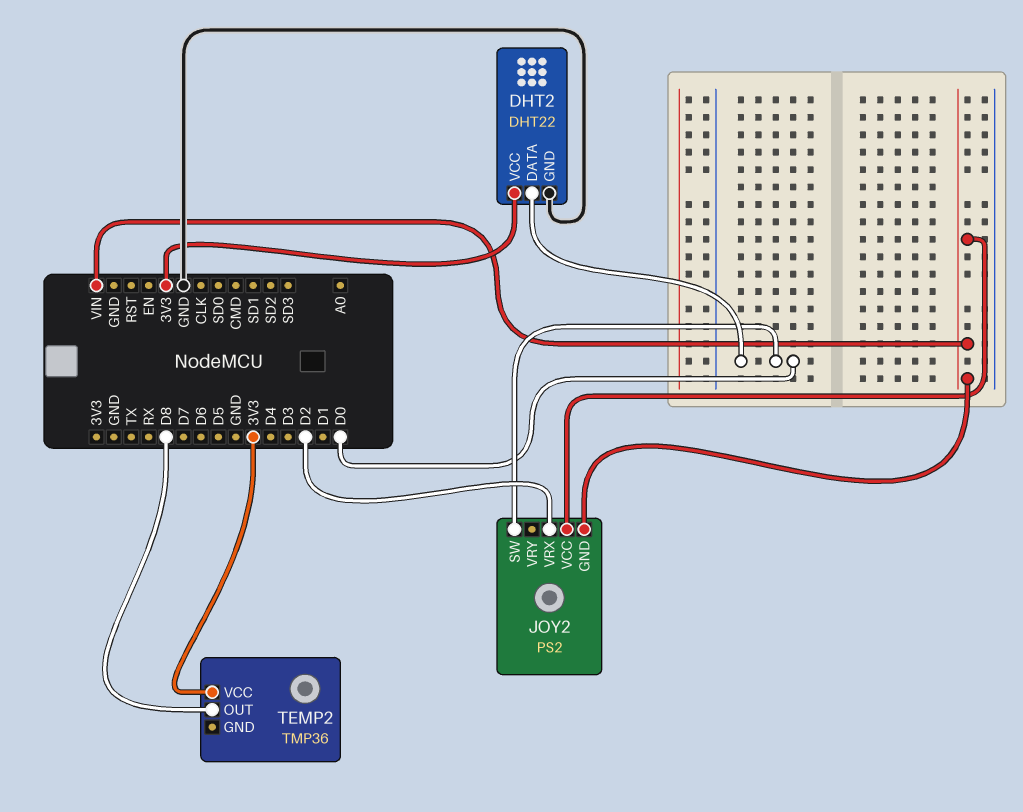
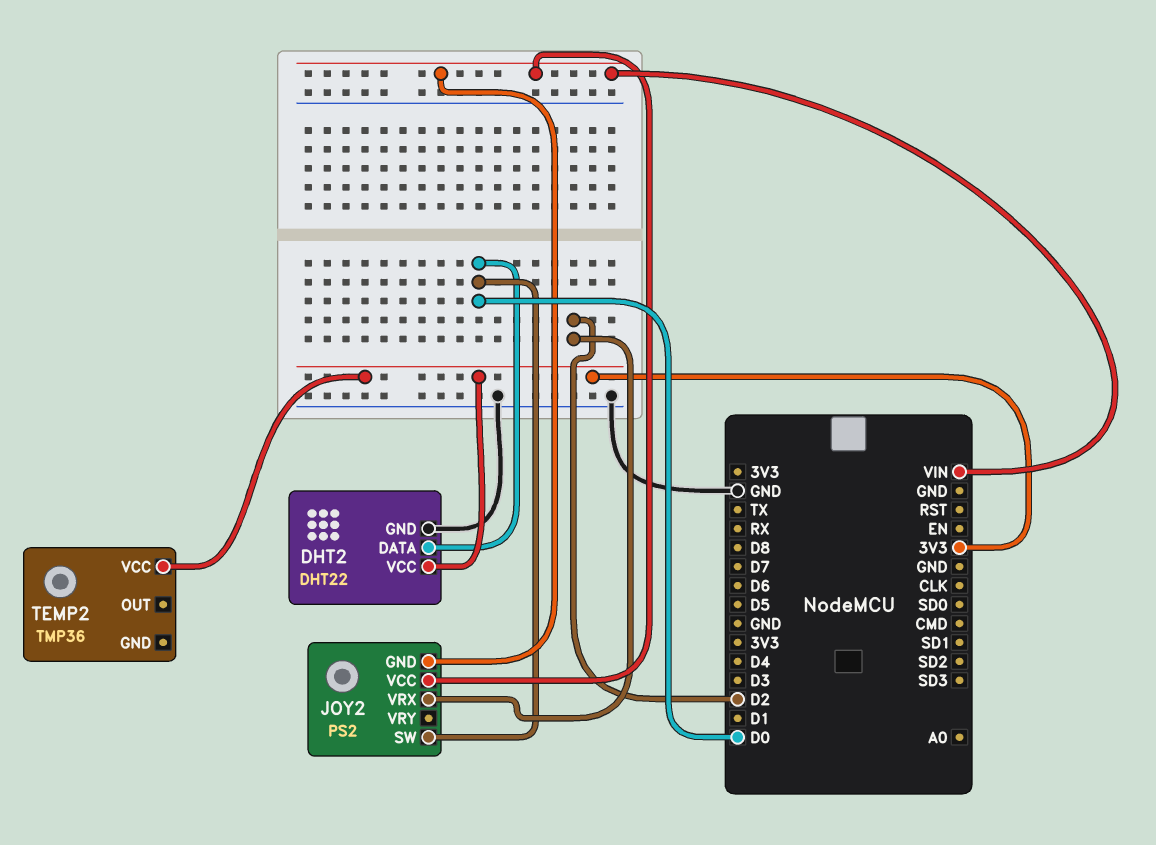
TEMP2 pin OUT: D8 -> none

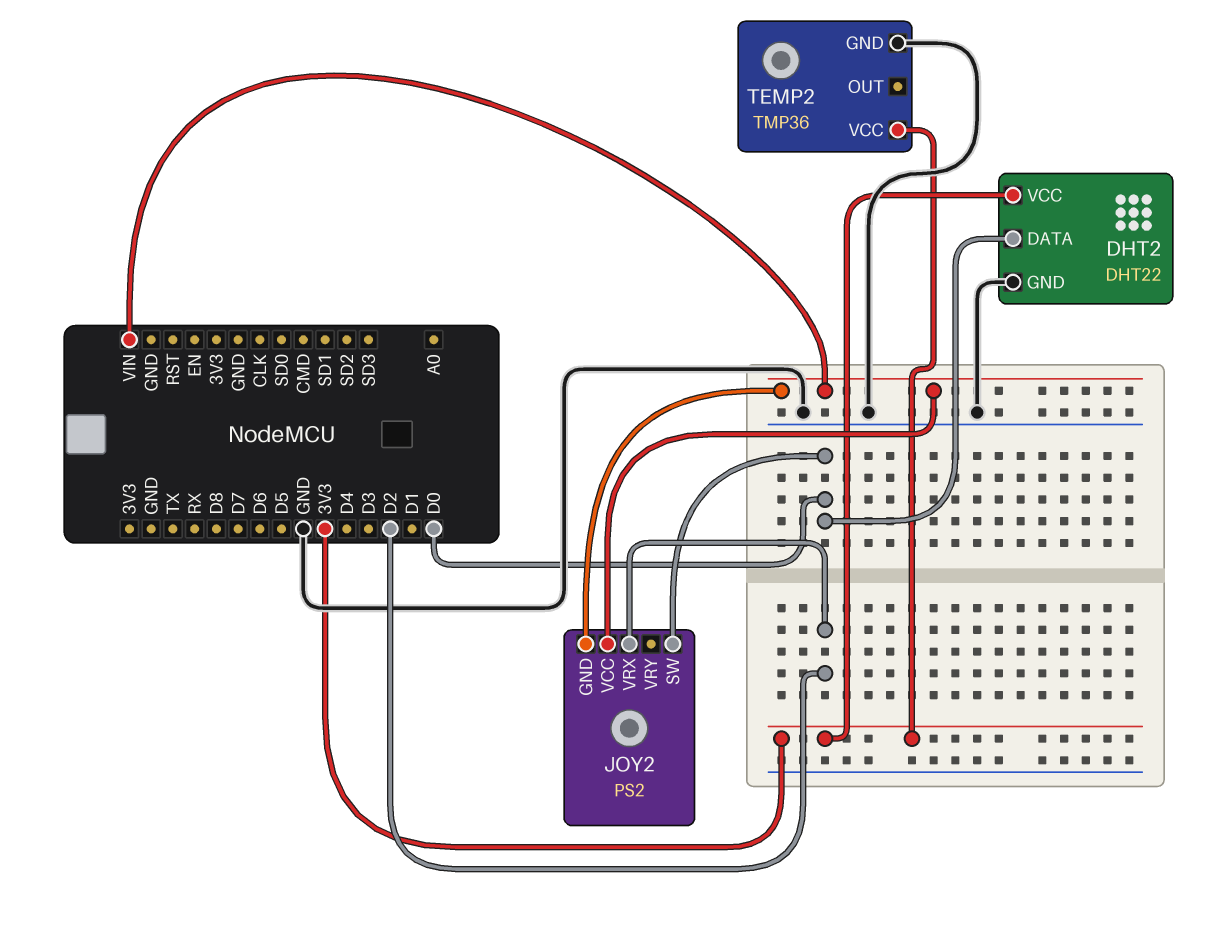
TEMP2 pin GND: none -> GND

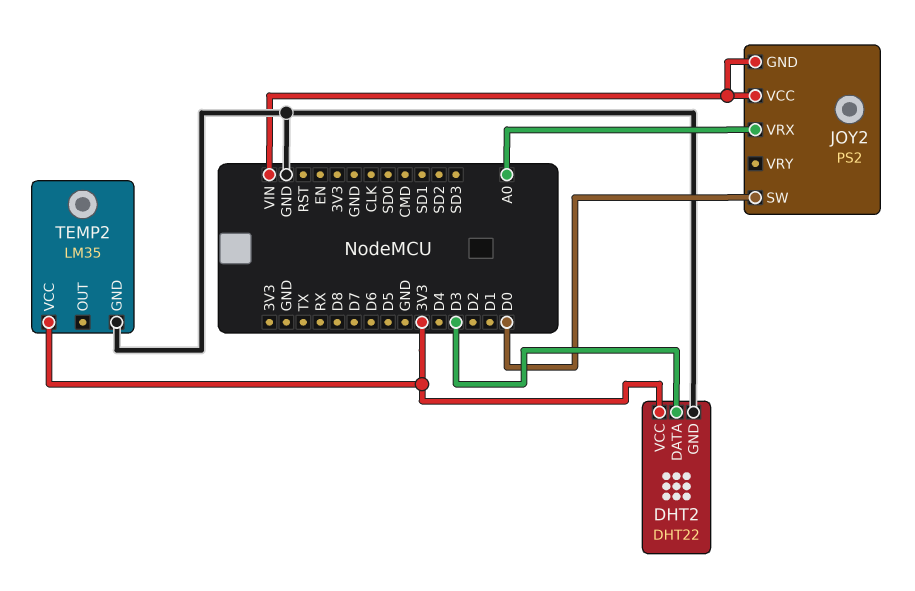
DHT2 pin DATA: D0 -> D3
JOY2 pin VRX: D2 -> A0
TEMP2: TMP36 -> LM35

